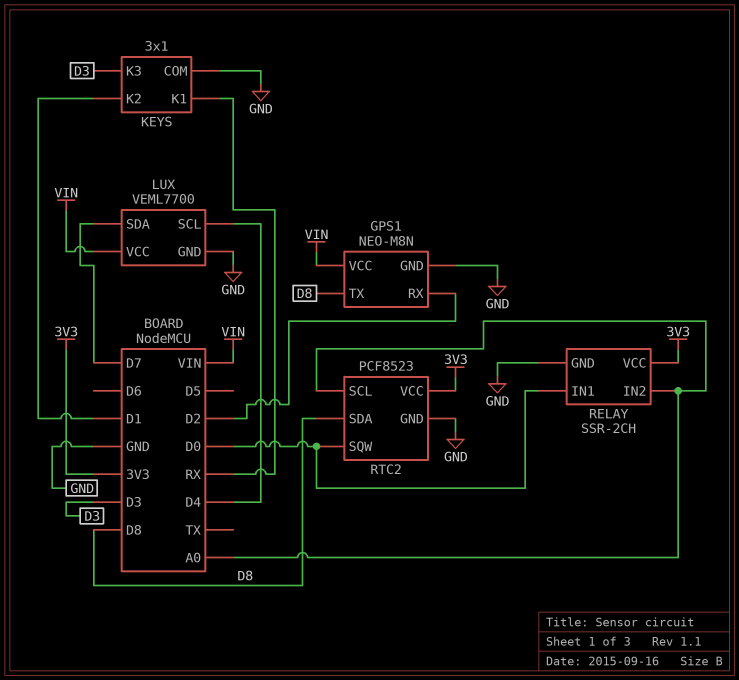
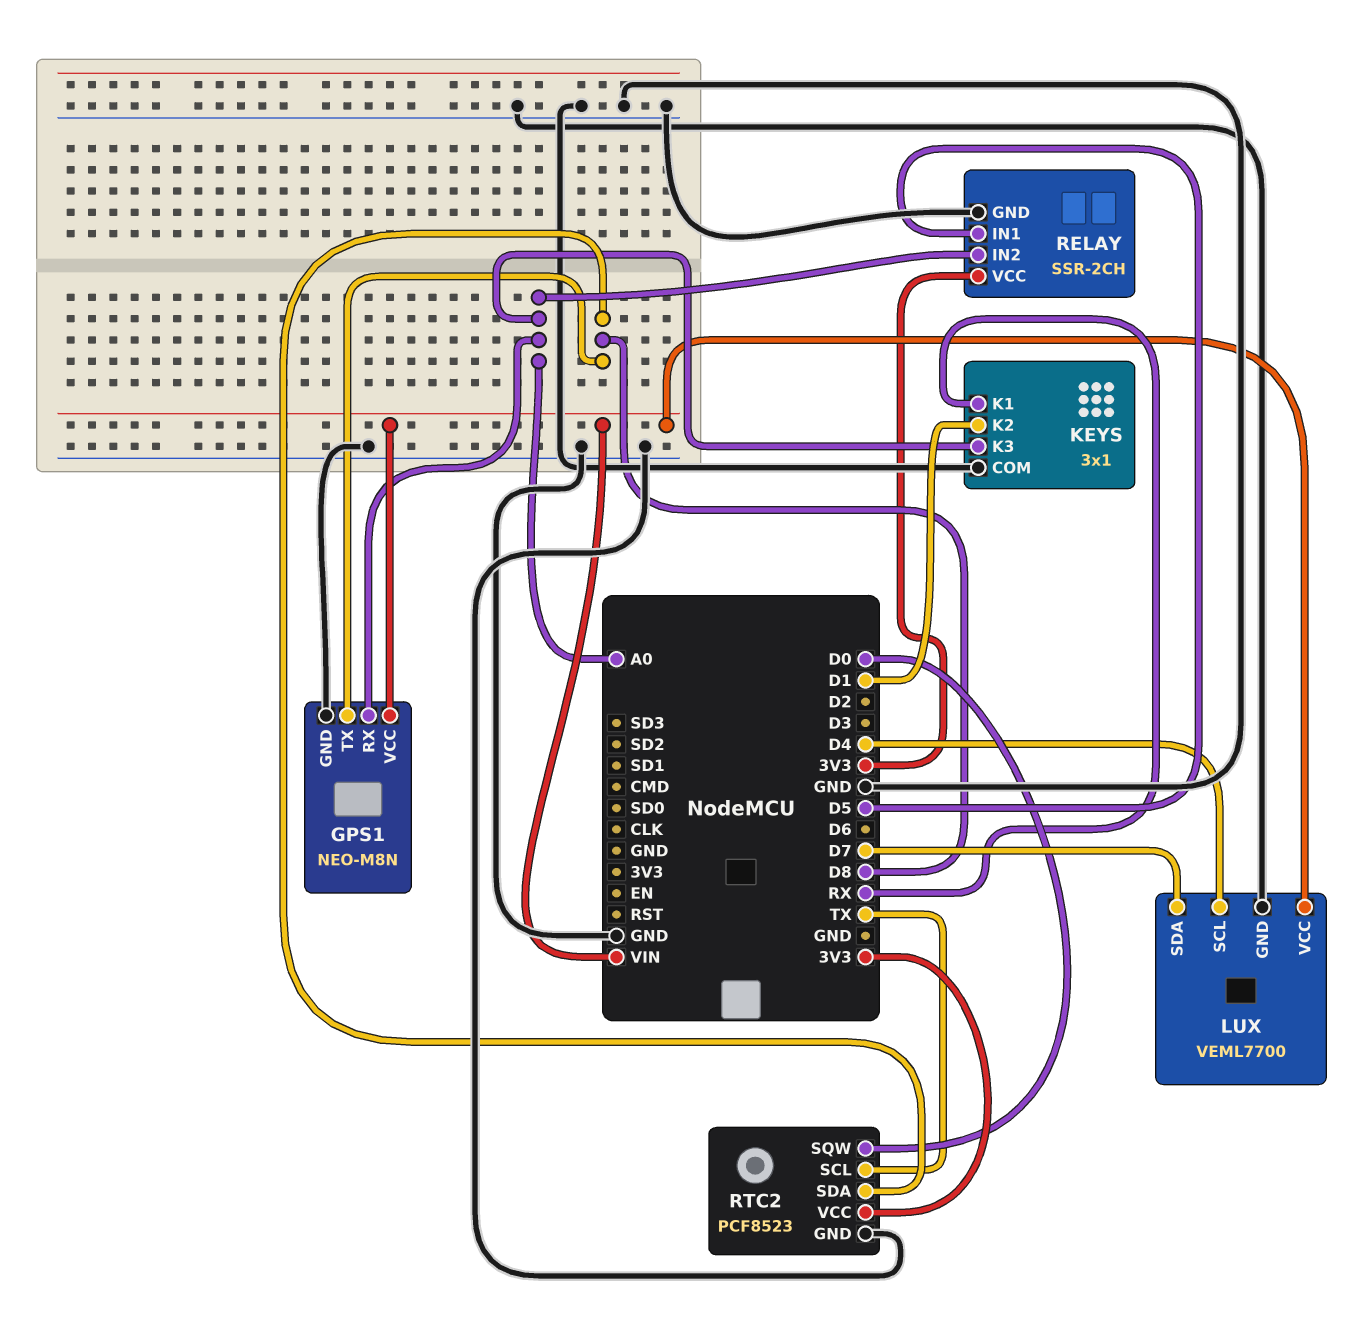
GPS1 pin RX: D2 -> A0
KEYS pin K3: D3 -> A0
RELAY pin IN1: D0 -> D5
RTC2 pin SCL: A0 -> TX

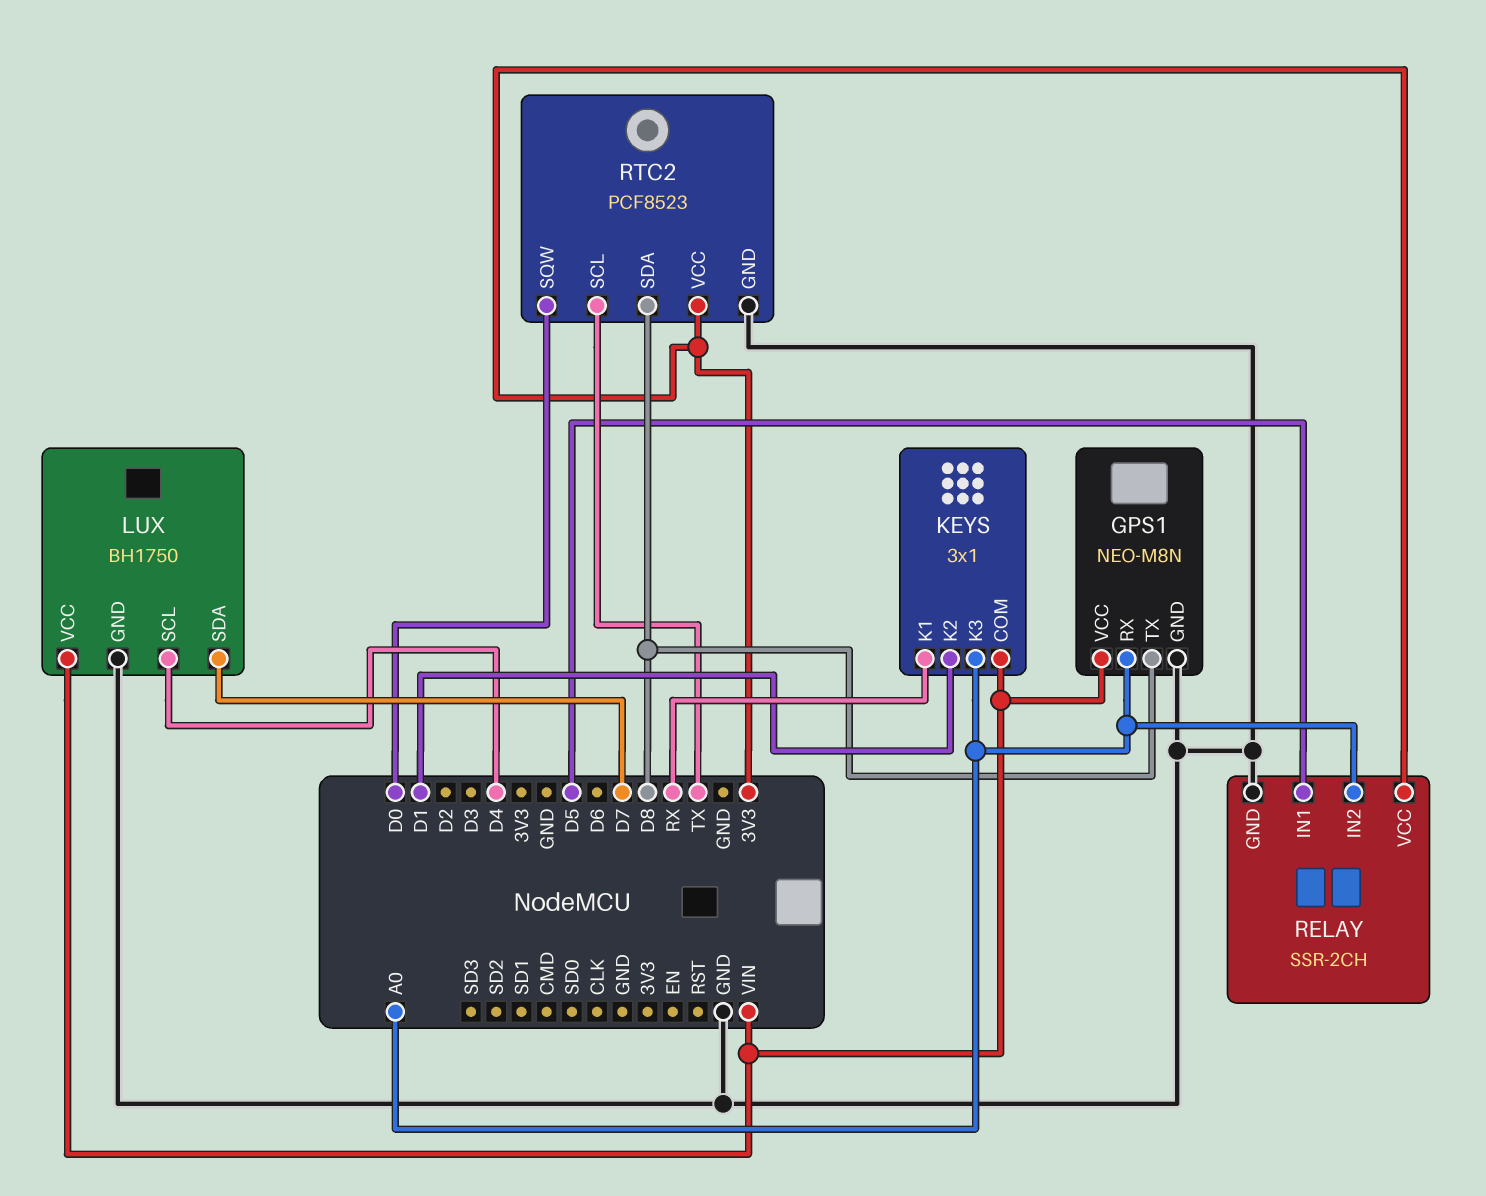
KEYS pin COM: GND -> VIN
LUX: VEML7700 -> BH1750

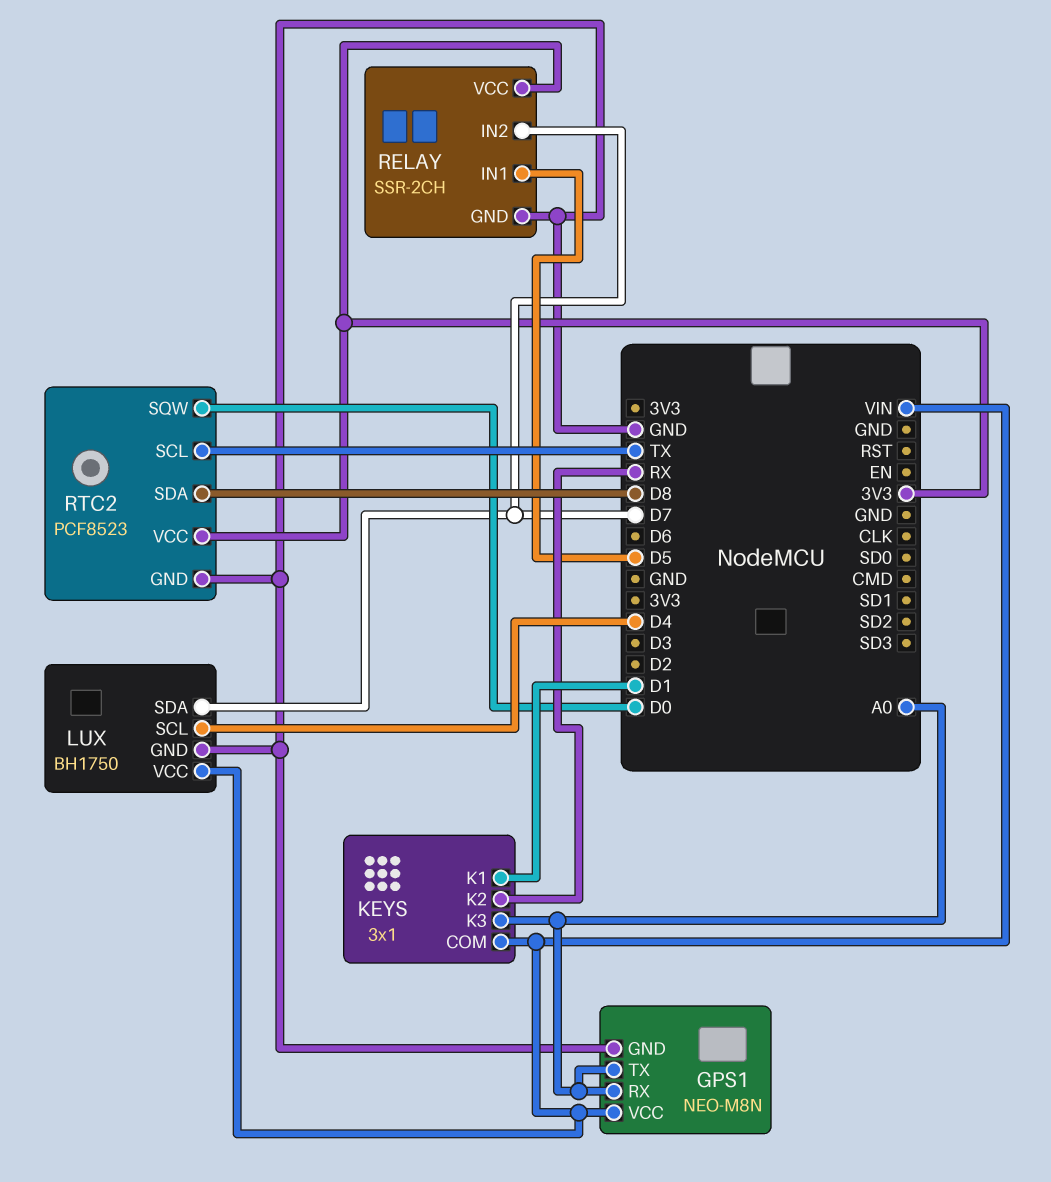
GPS1 pin TX: D8 -> A0
KEYS pin K1: RX -> D1
KEYS pin K2: D1 -> RX
RELAY pin IN2: A0 -> D7

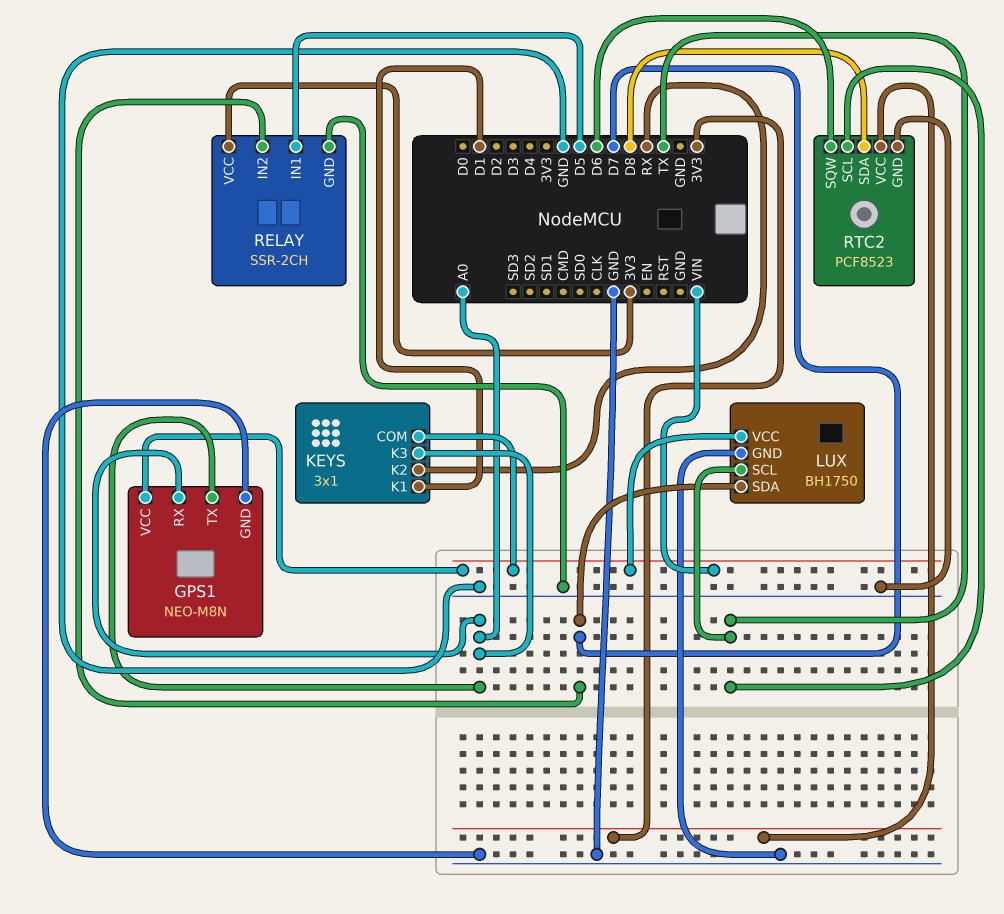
LUX pin SCL: D4 -> TX
RTC2 pin SQW: D0 -> D6

